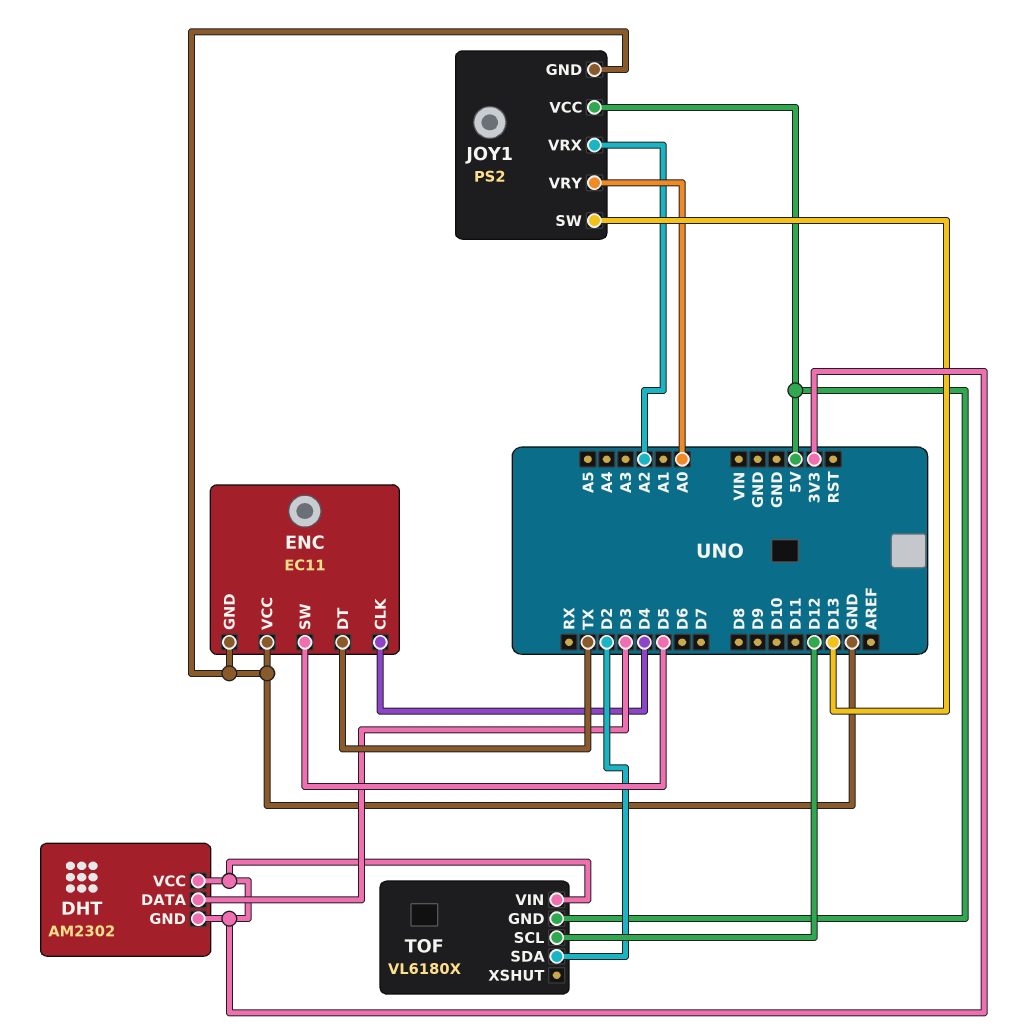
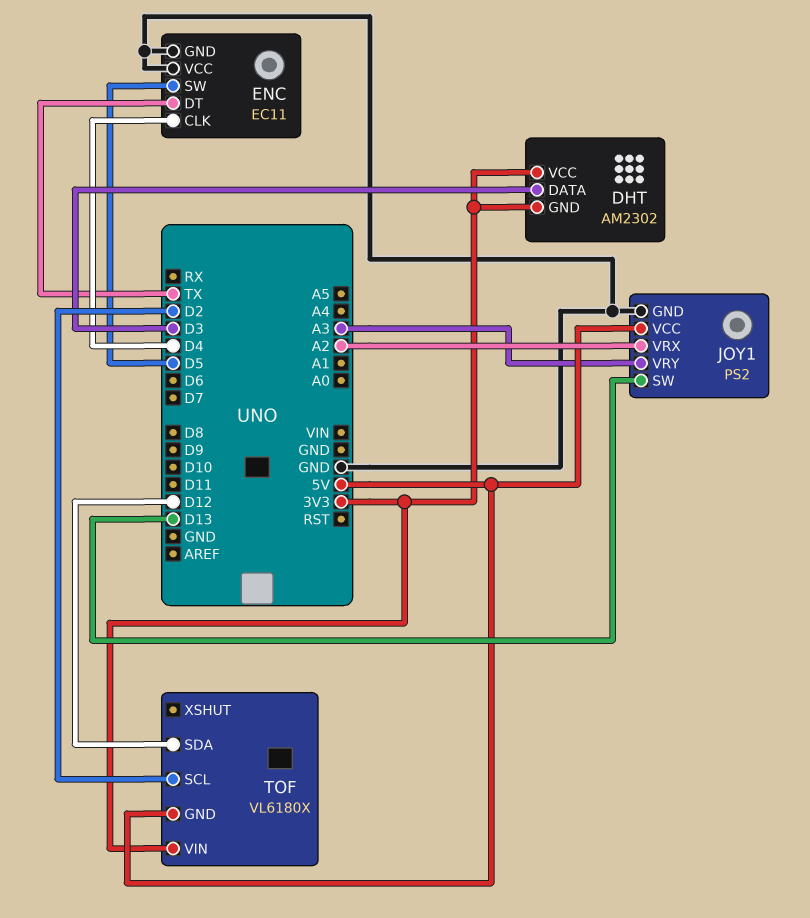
JOY1 pin VRY: A0 -> A3
TOF pin SCL: D12 -> D2
TOF pin SDA: D2 -> D12

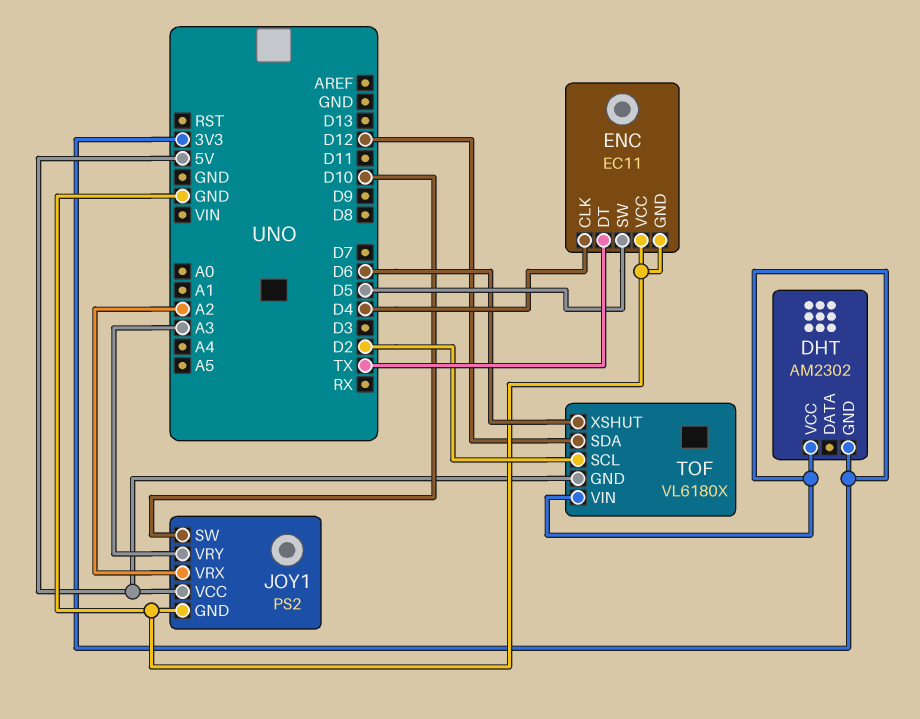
DHT pin DATA: D3 -> none
JOY1 pin SW: D13 -> D10
TOF pin XSHUT: none -> D6

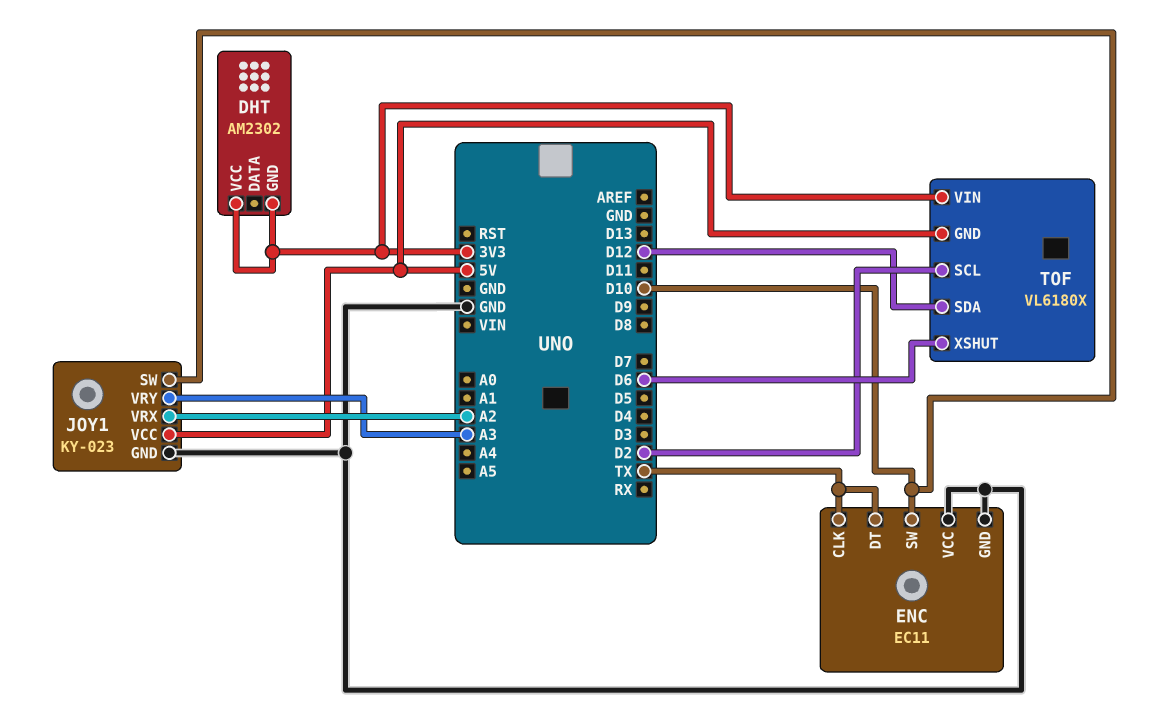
ENC pin CLK: D4 -> TX
ENC pin SW: D5 -> D10
JOY1: PS2 -> KY-023

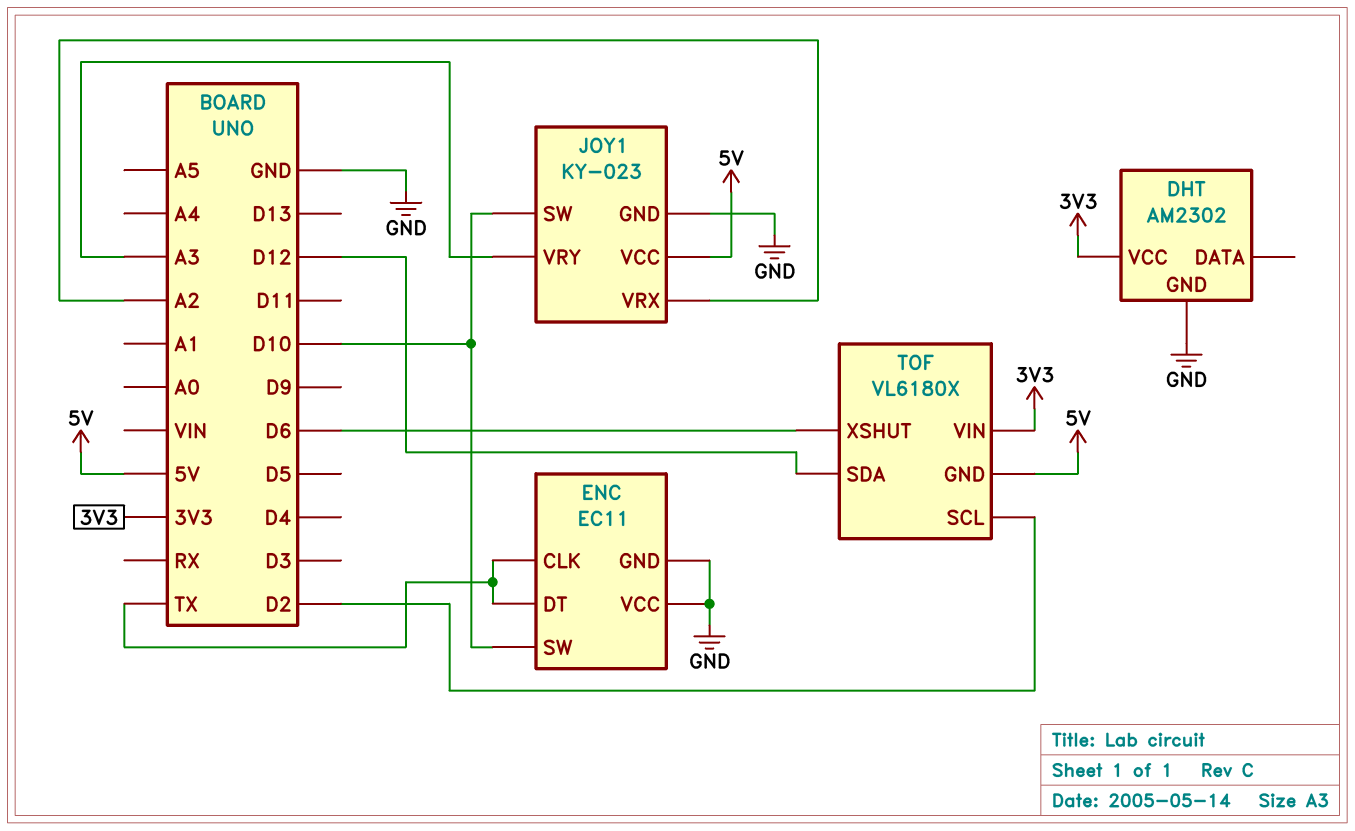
DHT pin GND: 3V3 -> GND

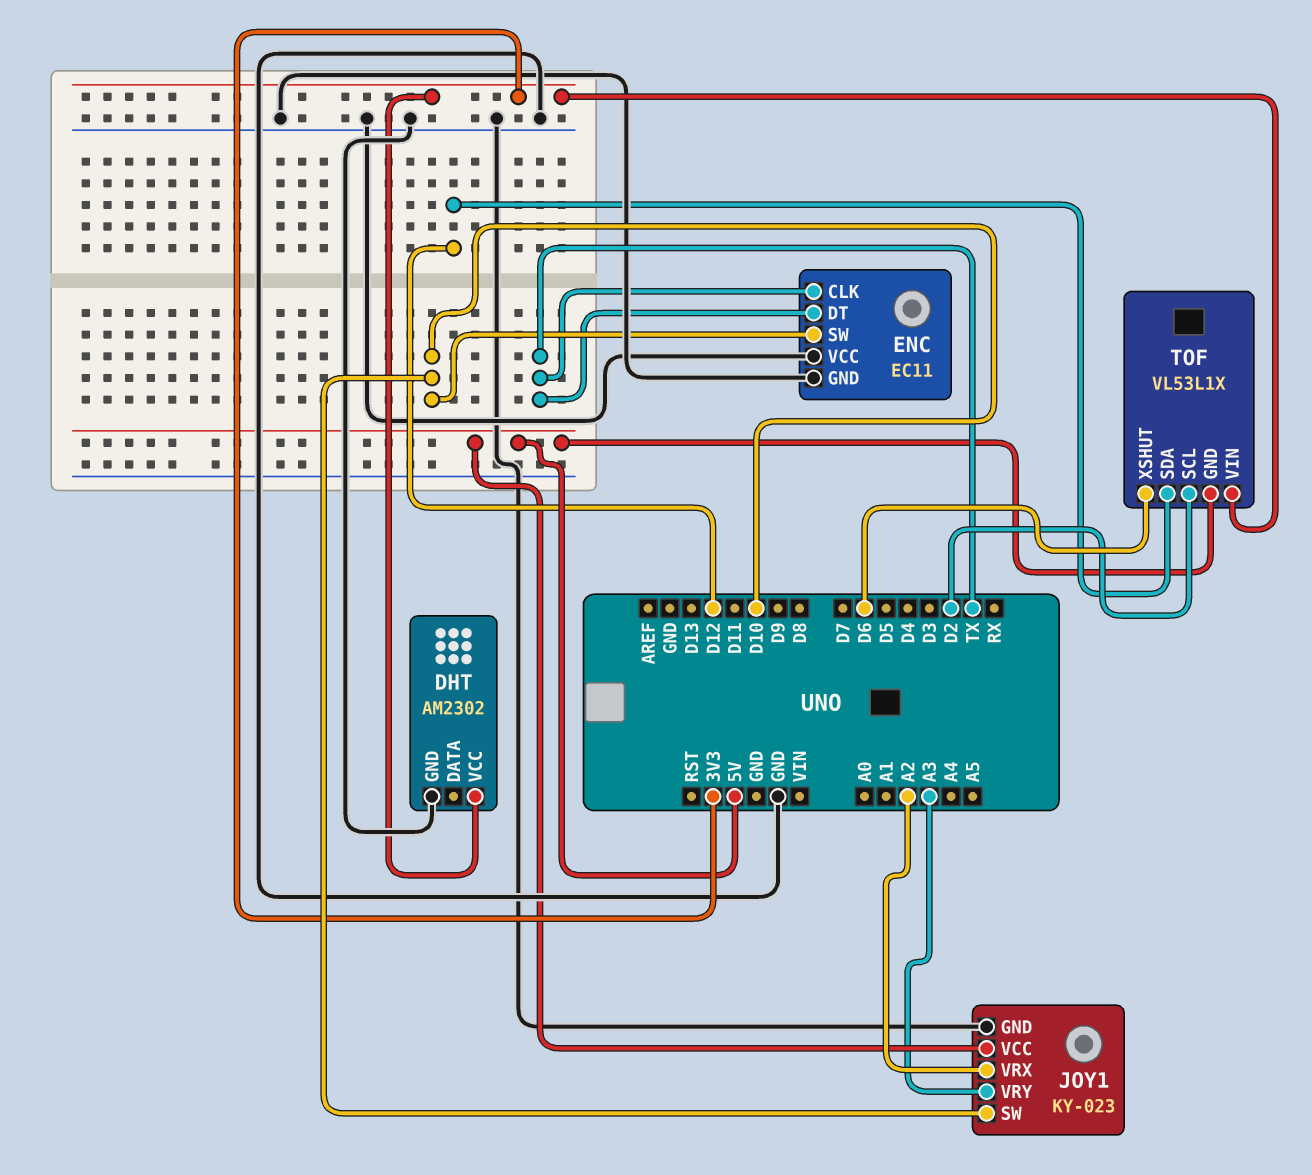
TOF: VL6180X -> VL53L1X

